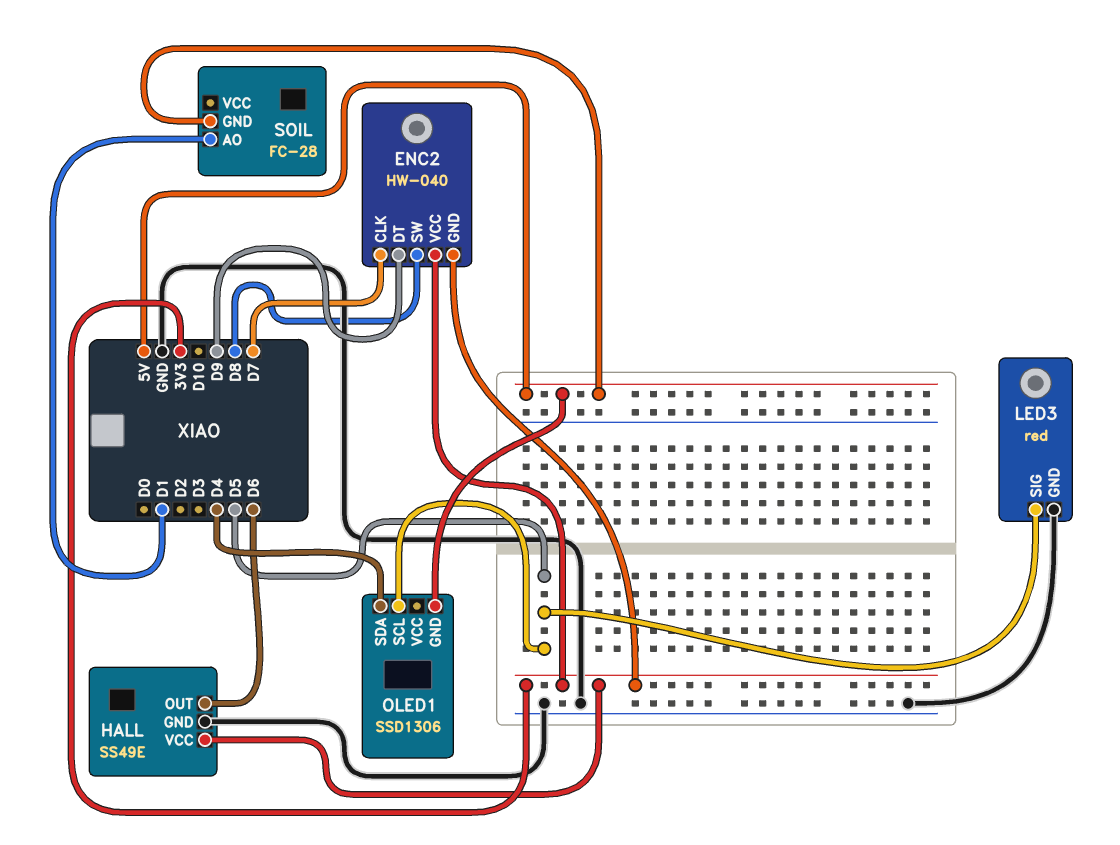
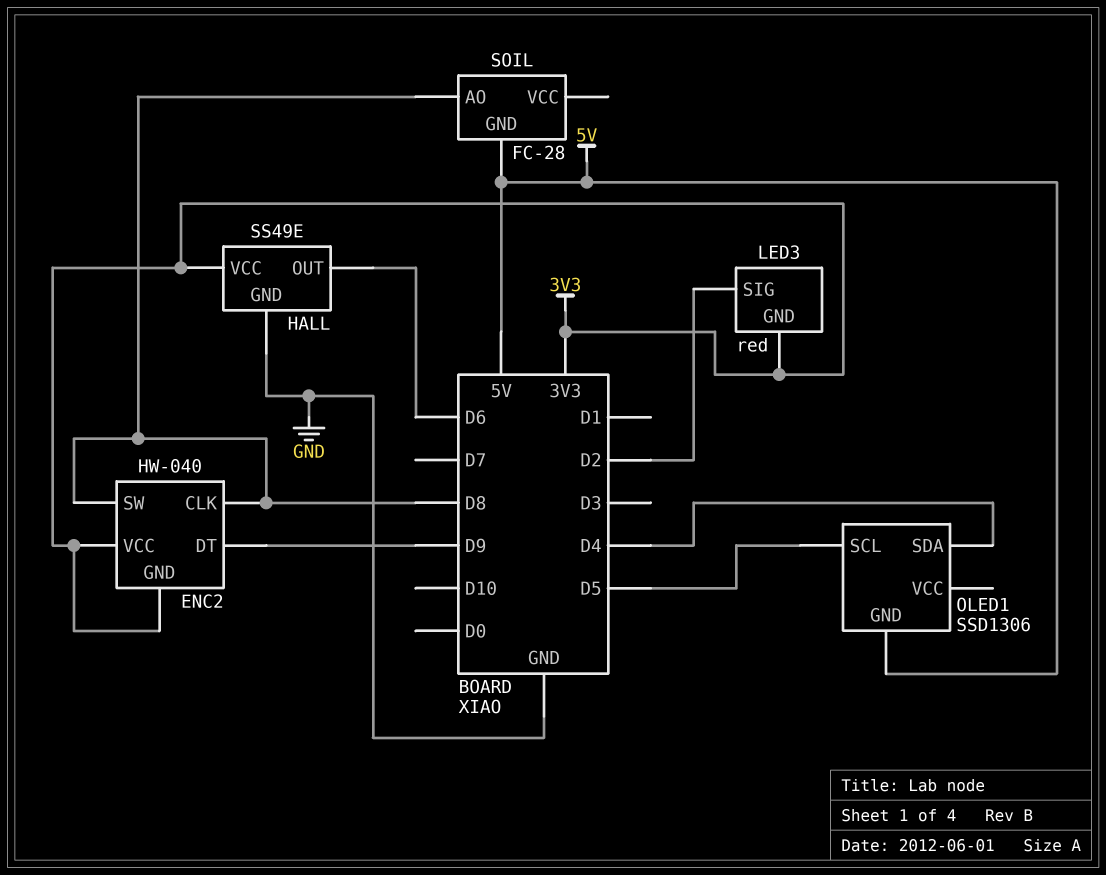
ENC2 pin CLK: D7 -> D8
LED3 pin GND: GND -> 3V3
LED3 pin SIG: D5 -> D2
SOIL pin AO: D1 -> D8

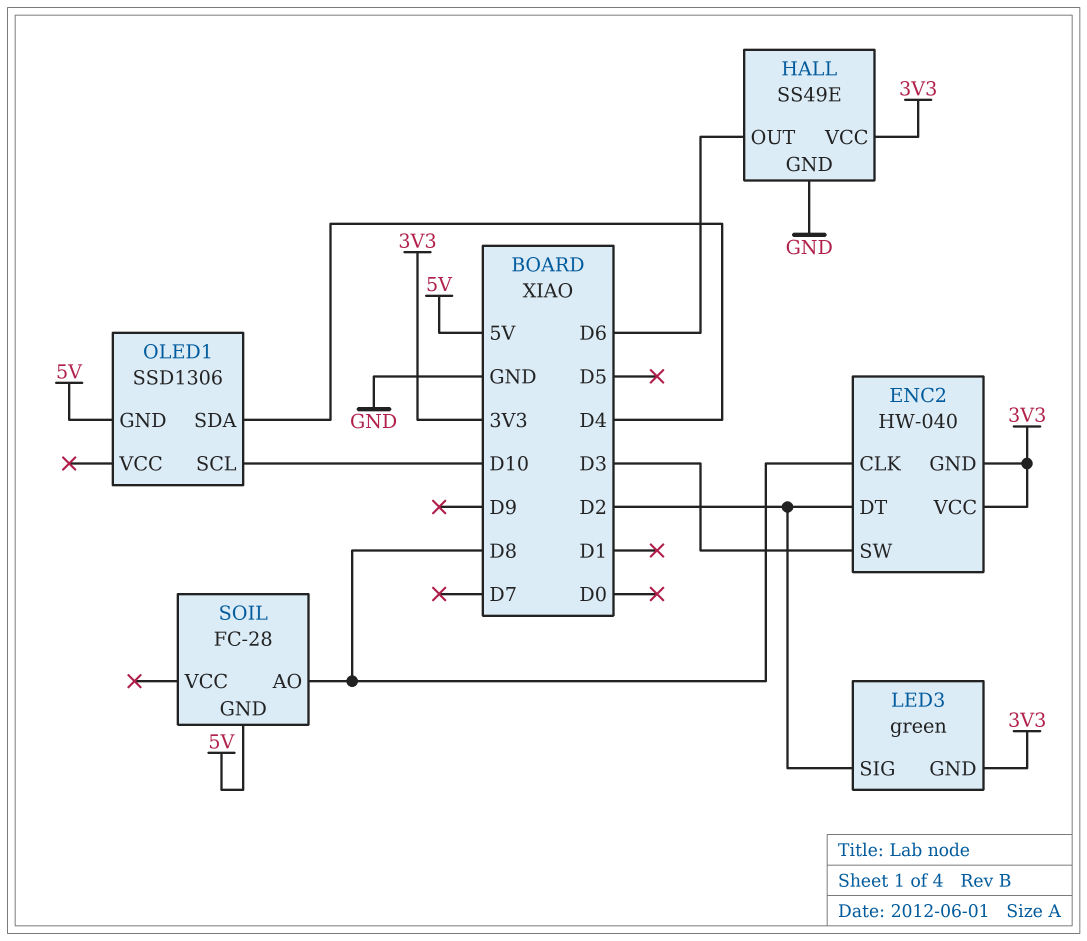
ENC2 pin DT: D9 -> D2
ENC2 pin SW: D8 -> D3
LED3: red -> green
OLED1 pin SCL: D5 -> D10

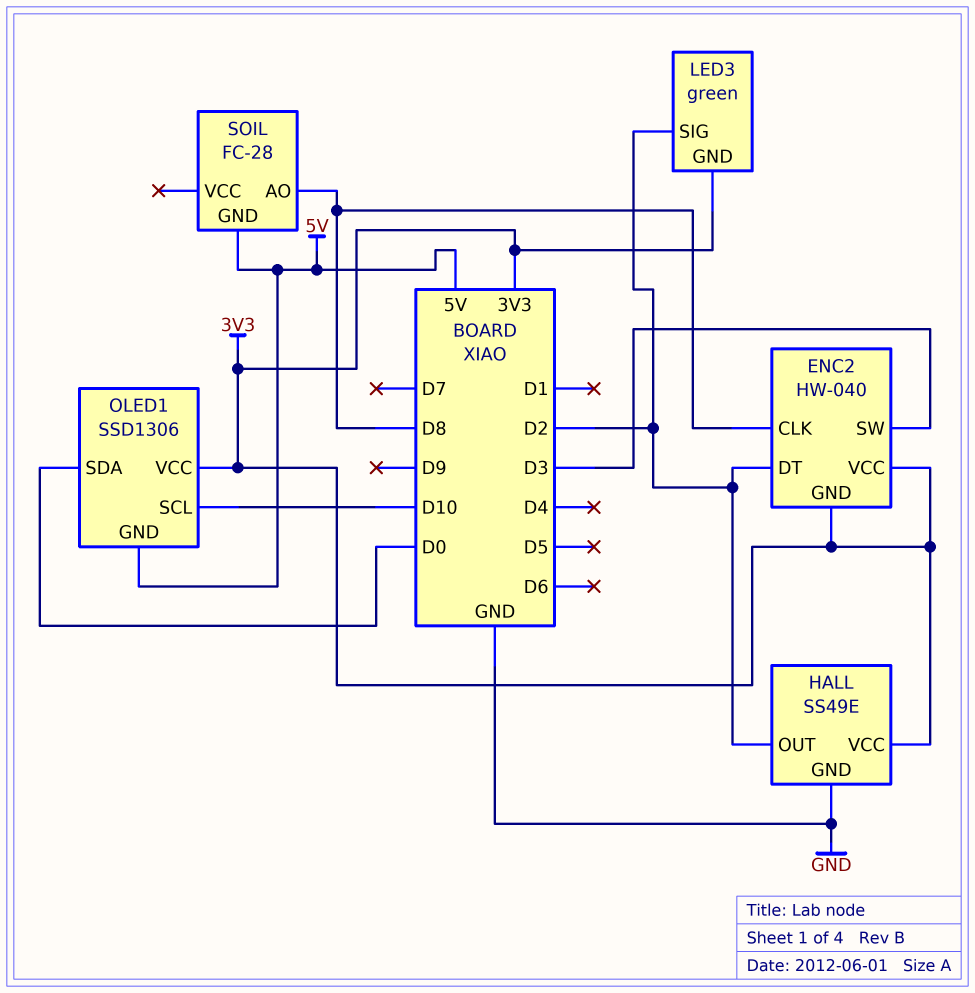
HALL pin OUT: D6 -> D2
OLED1 pin SDA: D4 -> D0
OLED1 pin VCC: none -> 3V3

